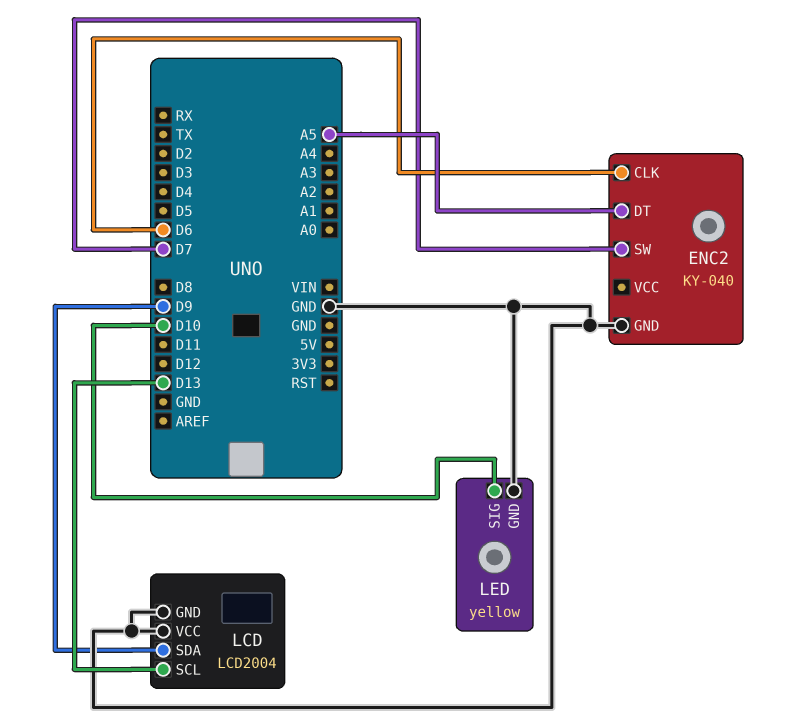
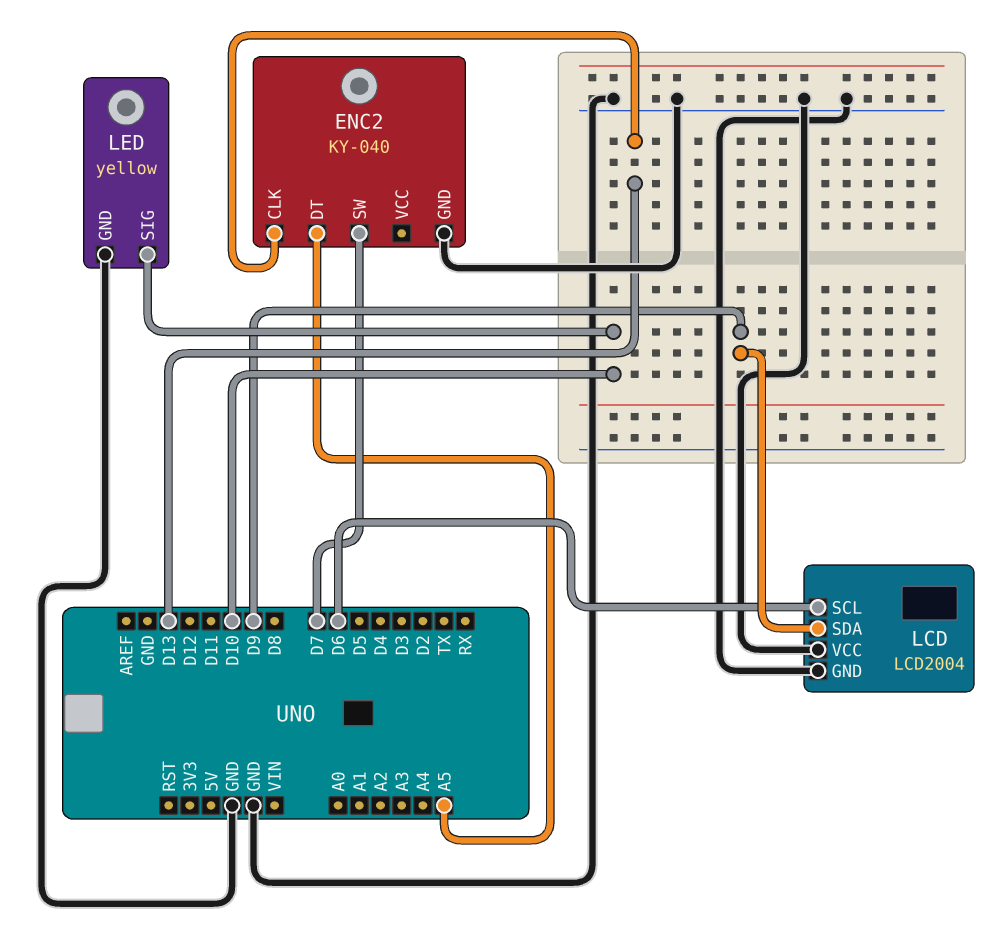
ENC2 pin CLK: D6 -> D13
LCD pin SCL: D13 -> D6

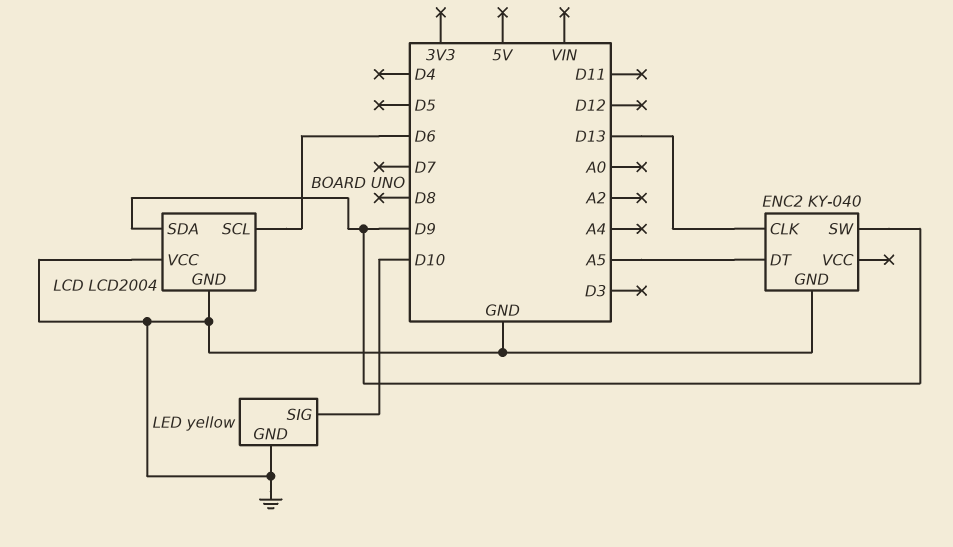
ENC2 pin SW: D7 -> D9

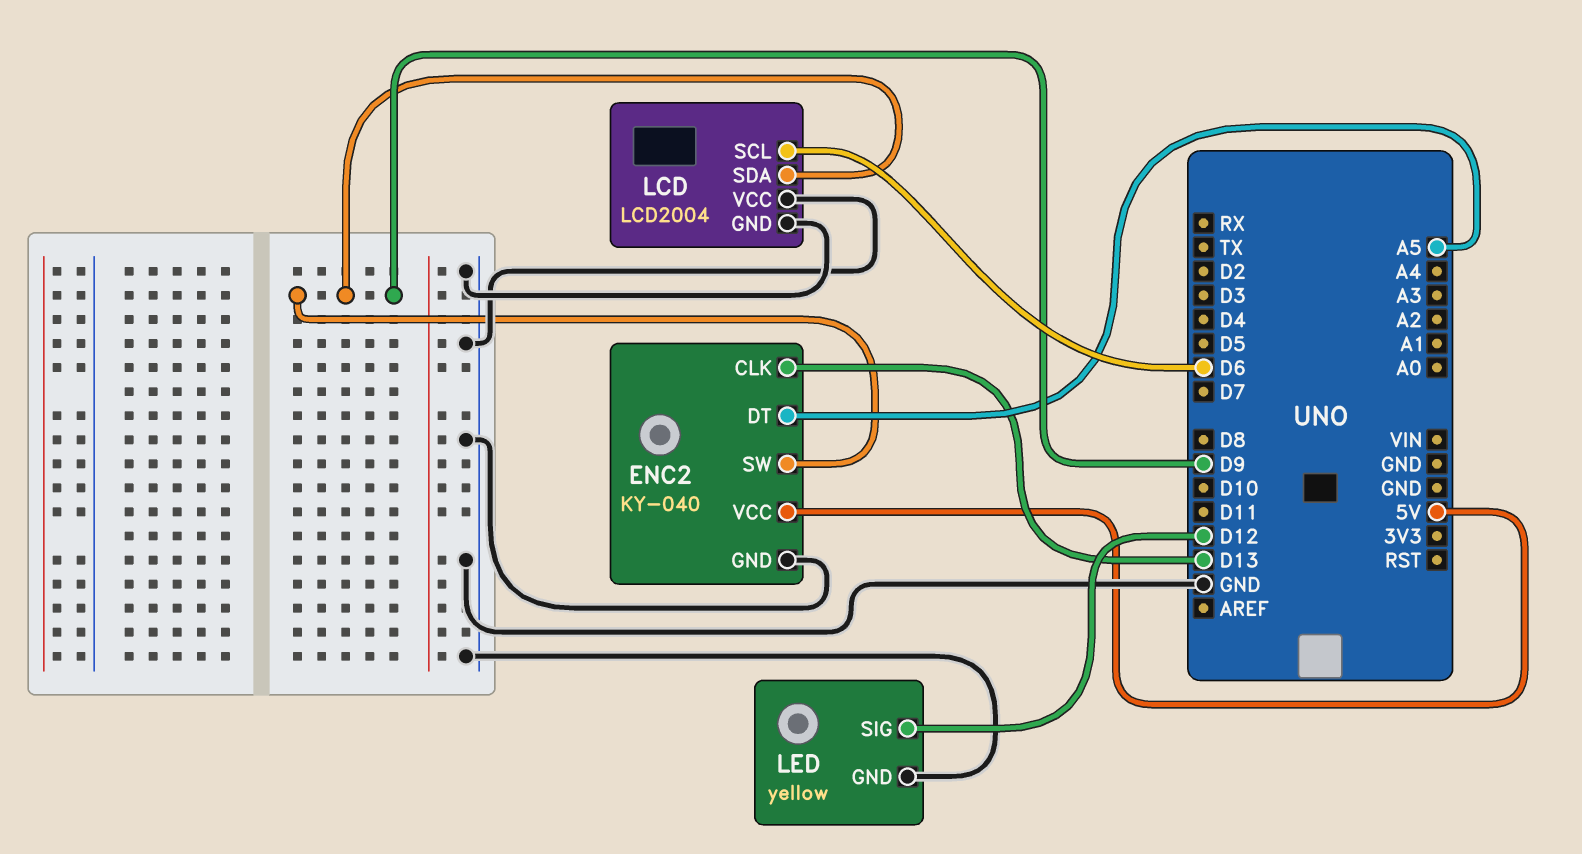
ENC2 pin VCC: none -> 5V
LED pin SIG: D10 -> D12

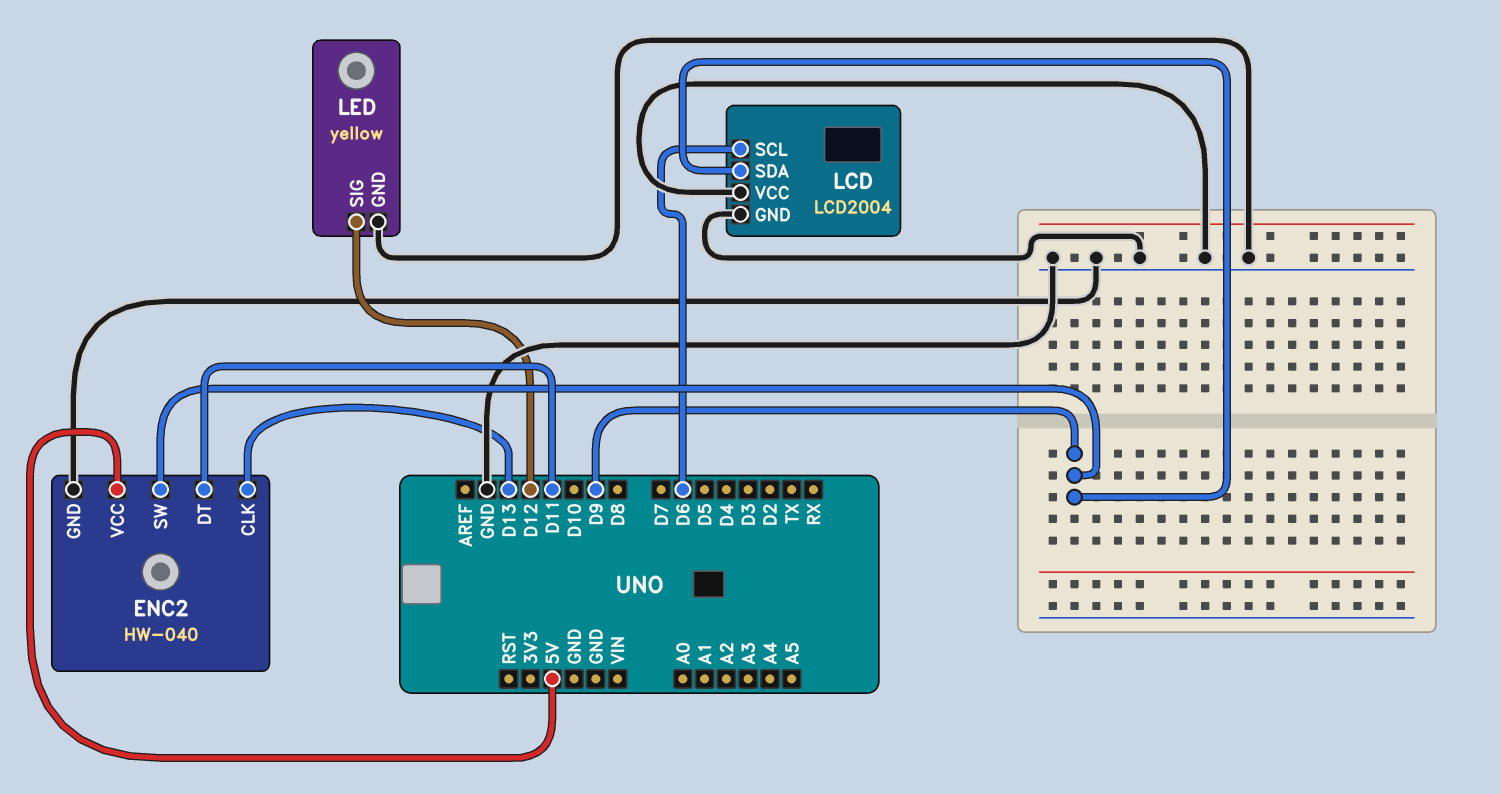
ENC2: KY-040 -> HW-040
ENC2 pin DT: A5 -> D11

